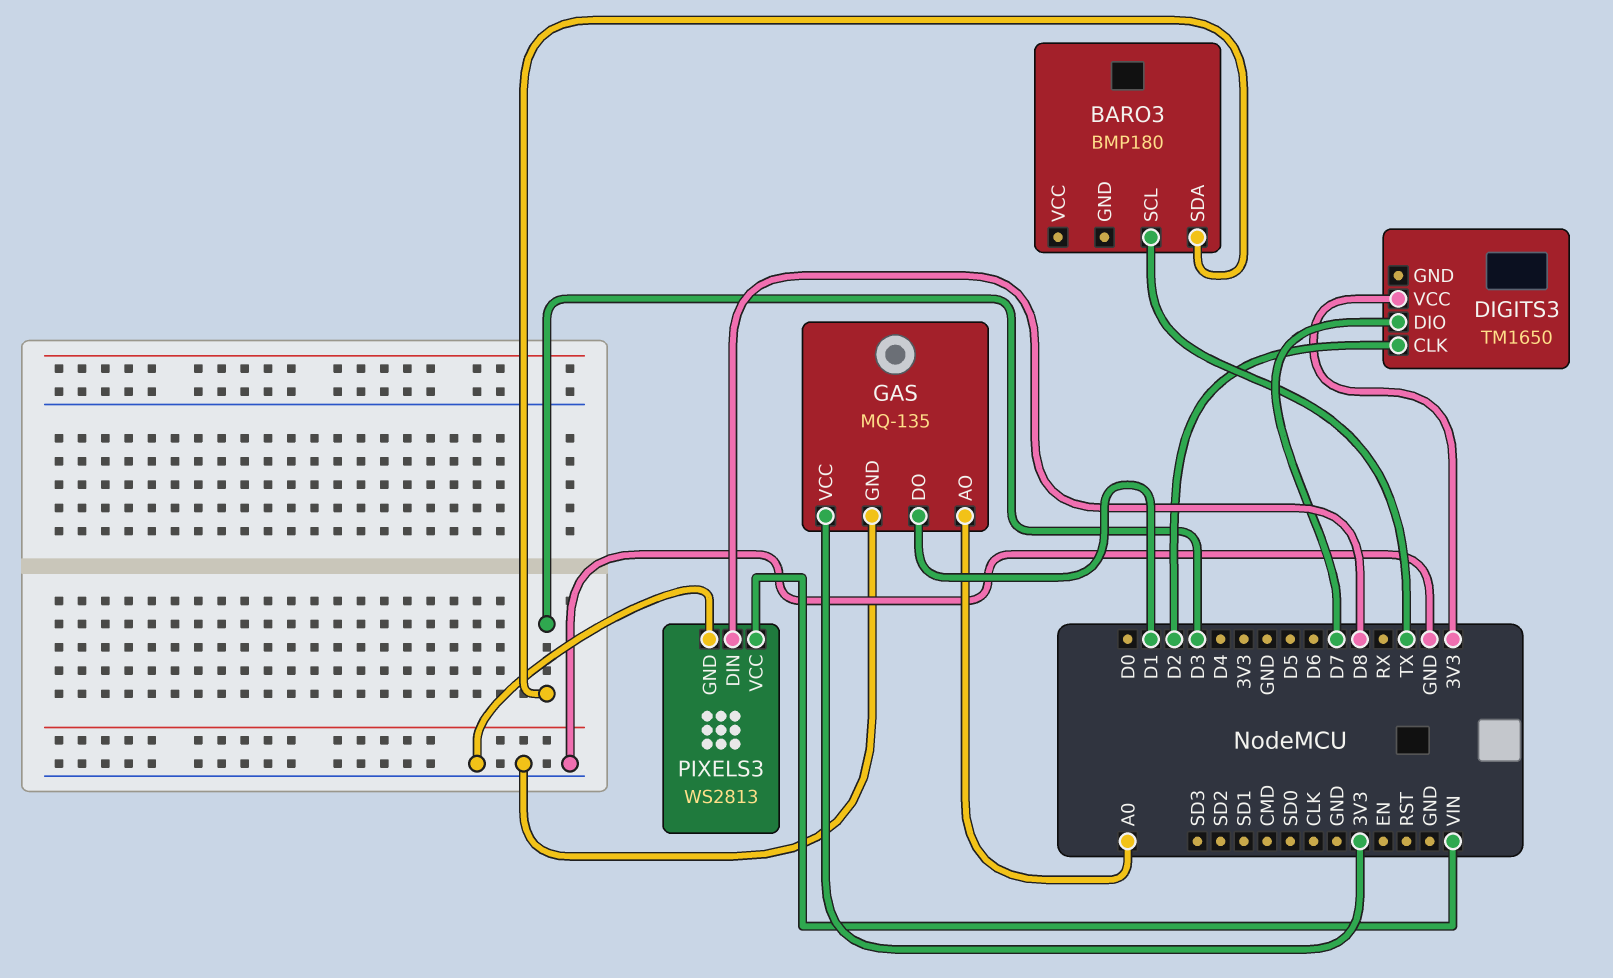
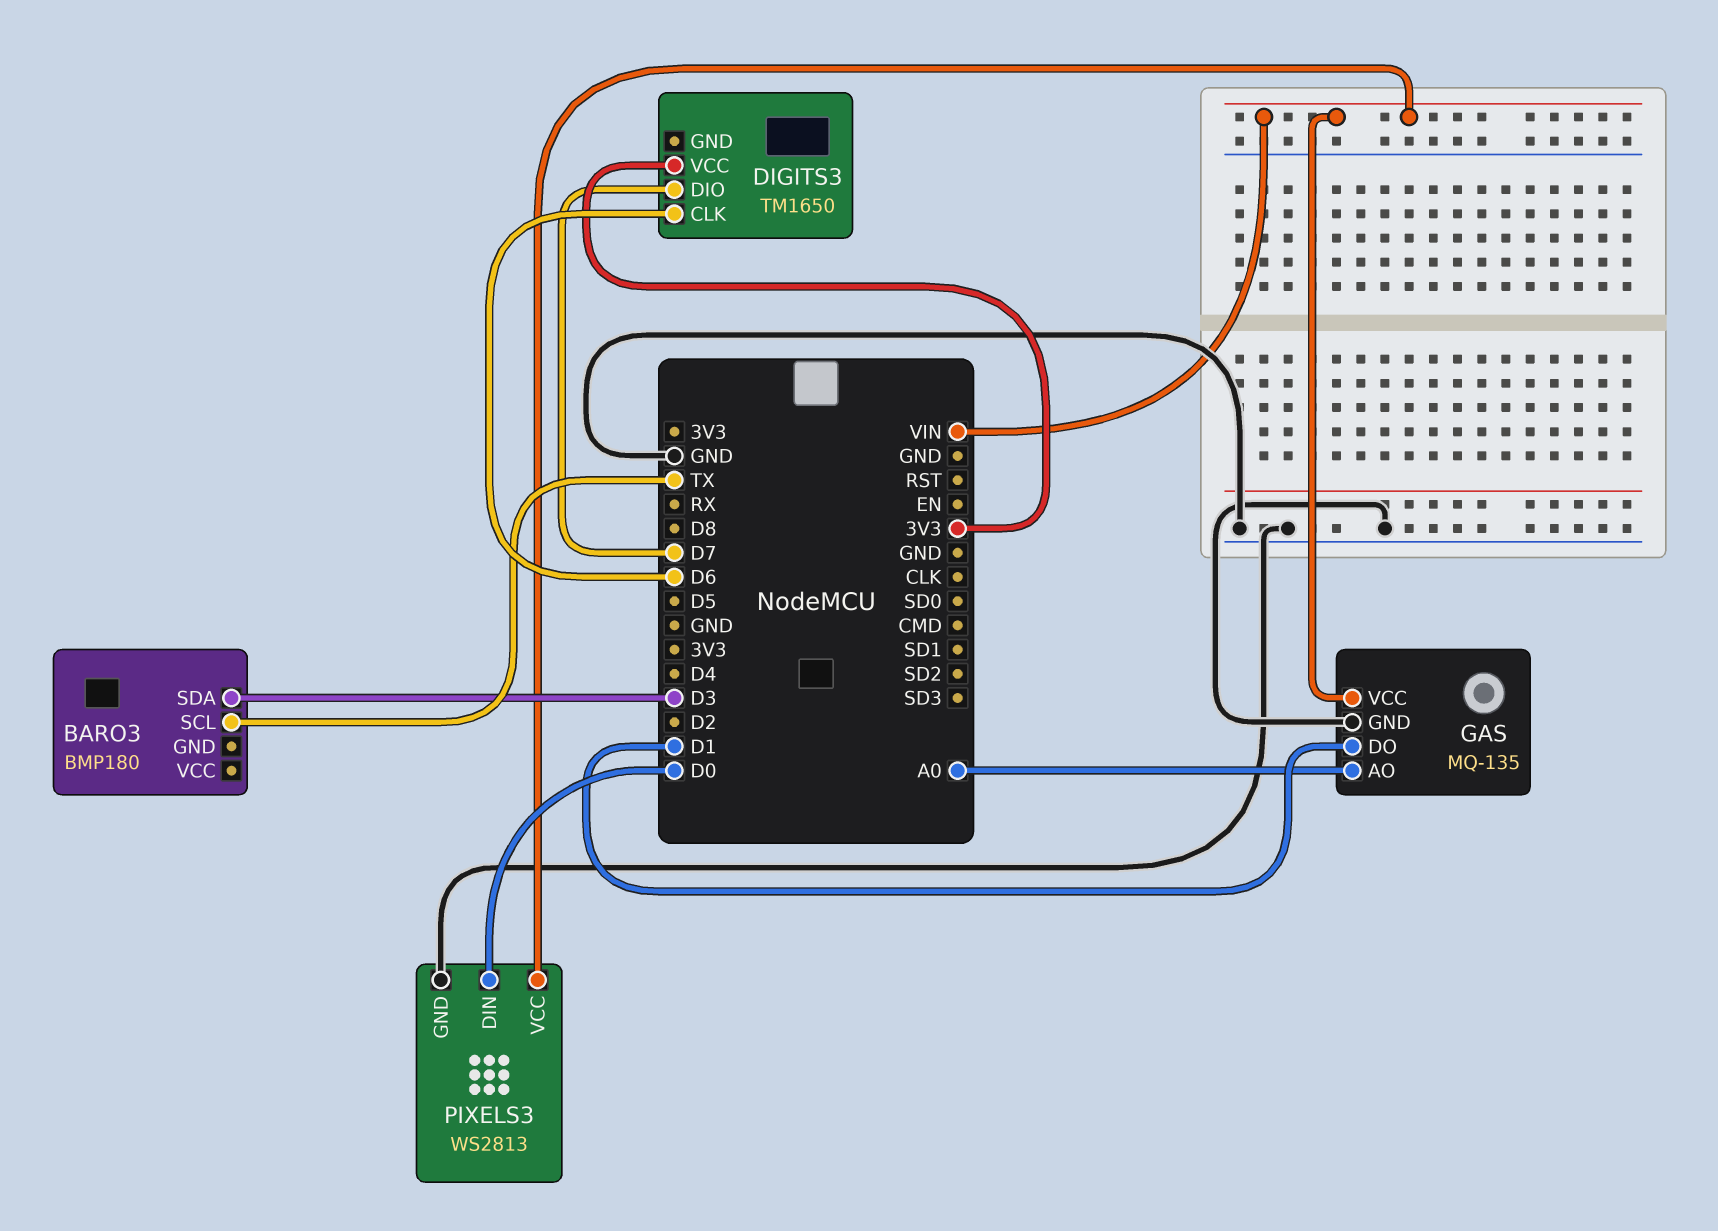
DIGITS3 pin CLK: D2 -> D6
GAS pin VCC: 3V3 -> VIN
PIXELS3 pin DIN: D8 -> D0

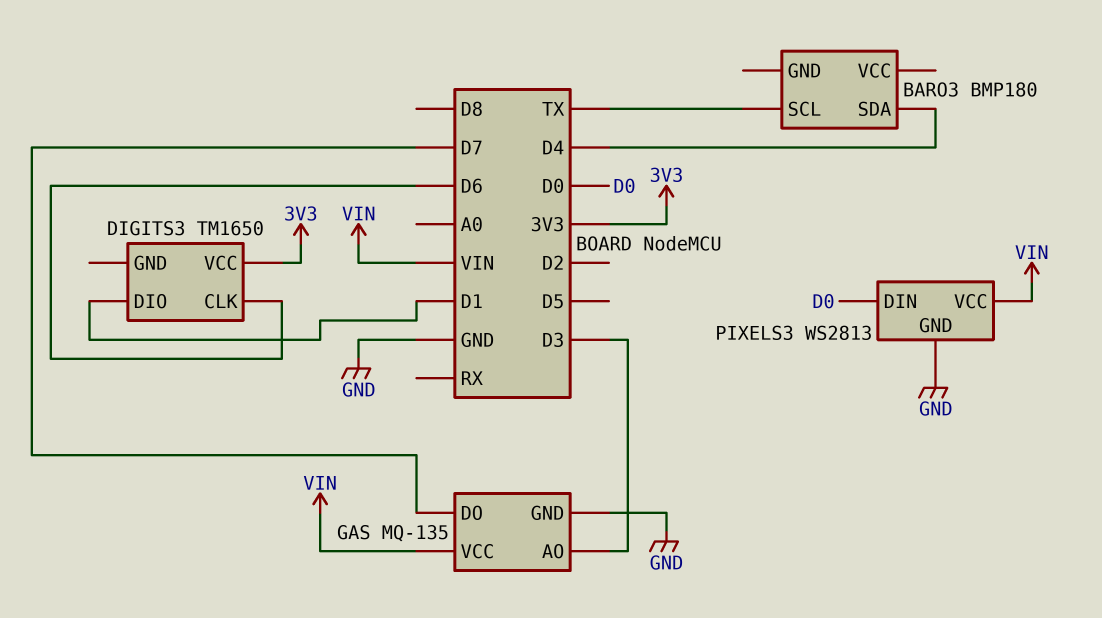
BARO3 pin SDA: D3 -> D4
DIGITS3 pin DIO: D7 -> D1
GAS pin AO: A0 -> D3
GAS pin DO: D1 -> D7

